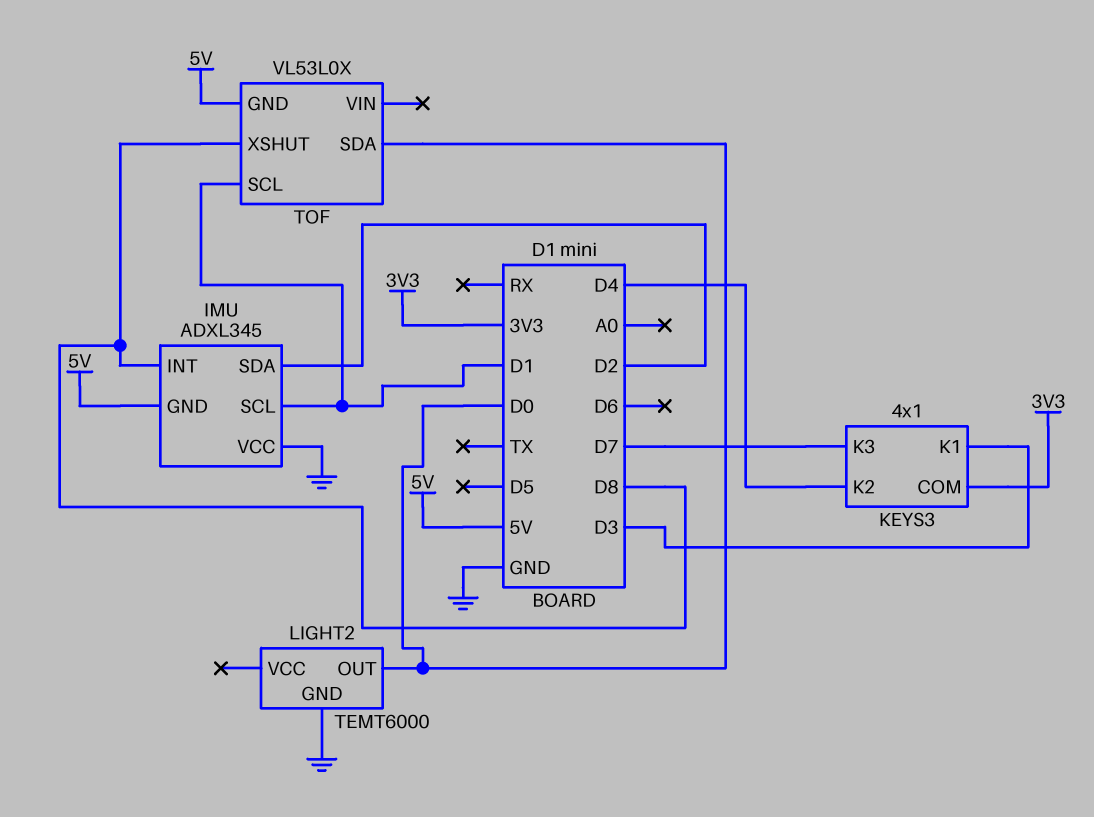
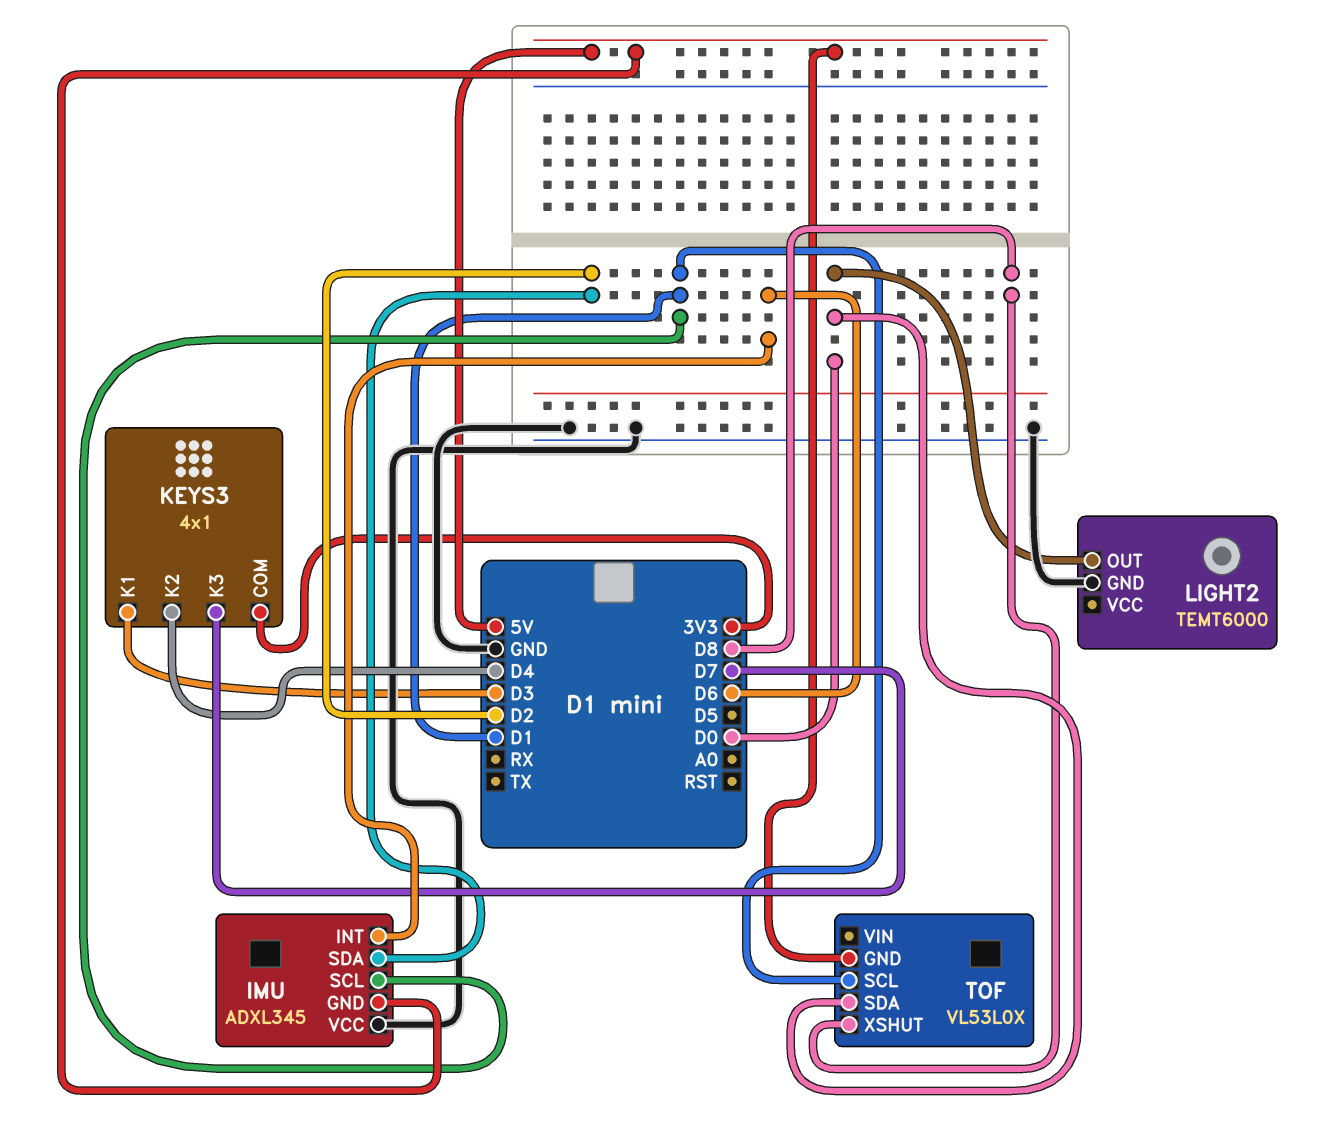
IMU pin INT: D8 -> D6

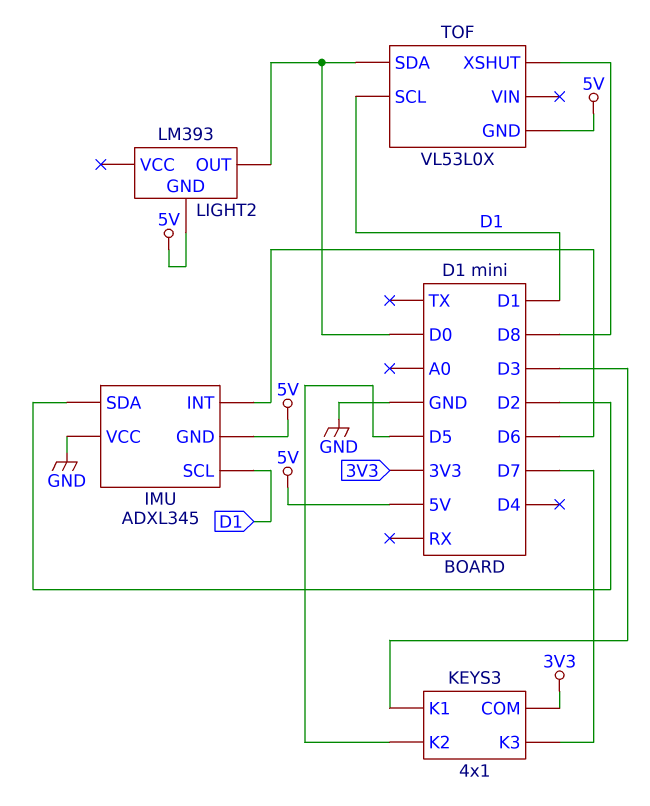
KEYS3 pin K2: D4 -> D5
LIGHT2: TEMT6000 -> LM393
LIGHT2 pin GND: GND -> 5V

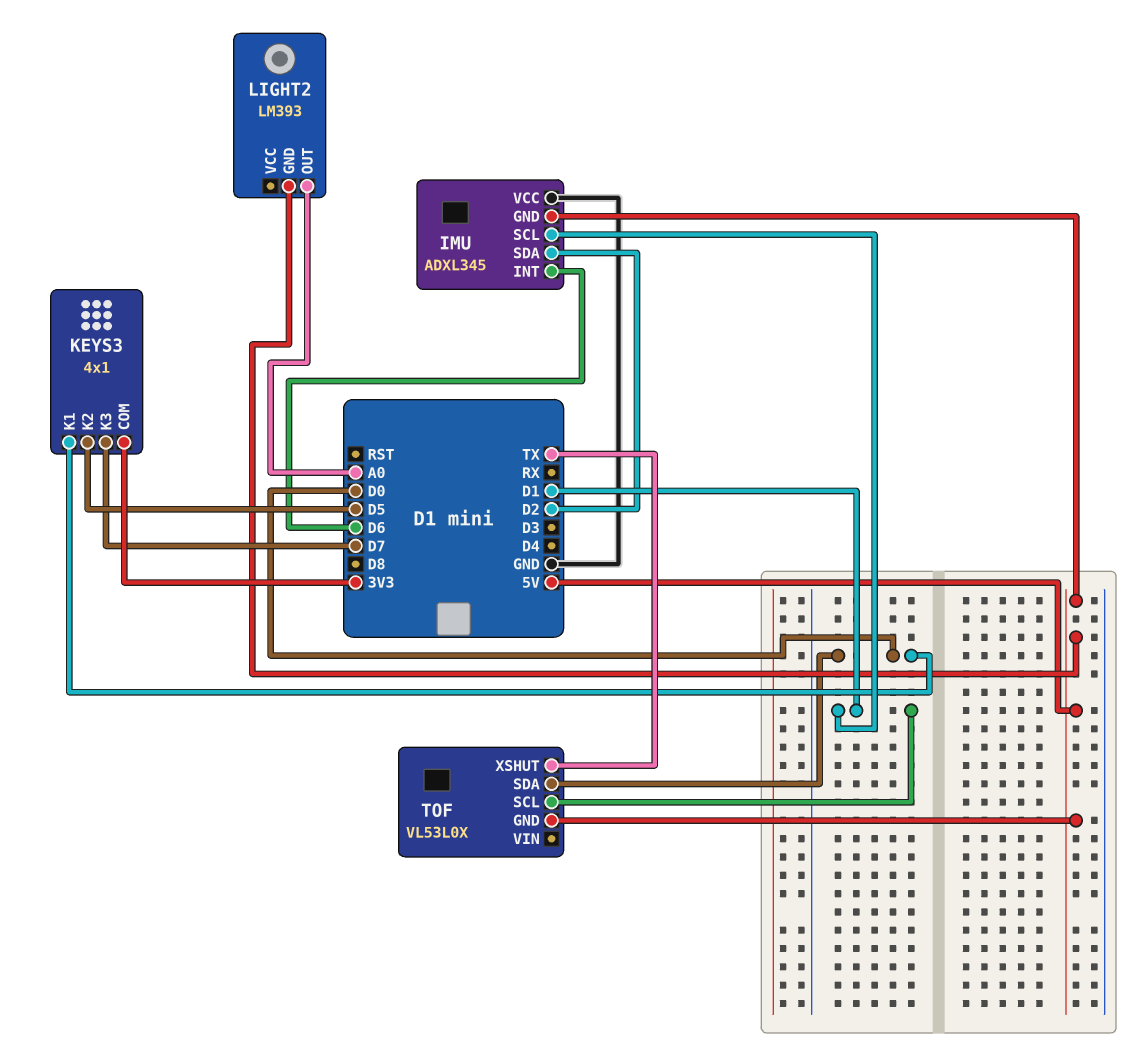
KEYS3 pin K1: D3 -> D0
LIGHT2 pin OUT: D0 -> A0
TOF pin XSHUT: D8 -> TX

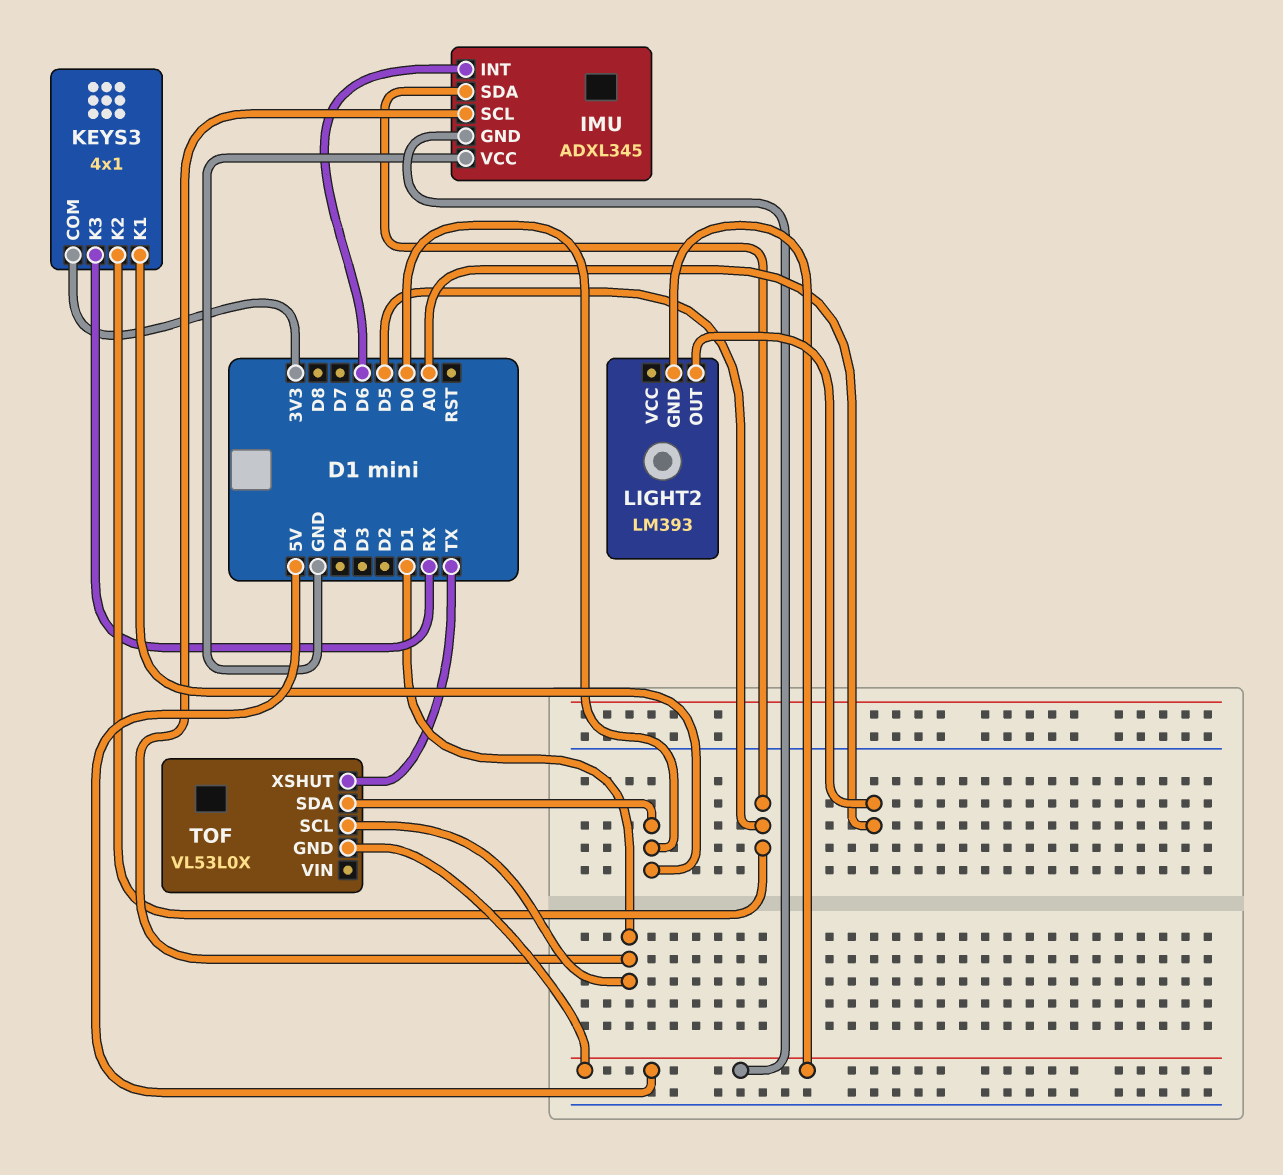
IMU pin SDA: D2 -> D5
KEYS3 pin K3: D7 -> RX

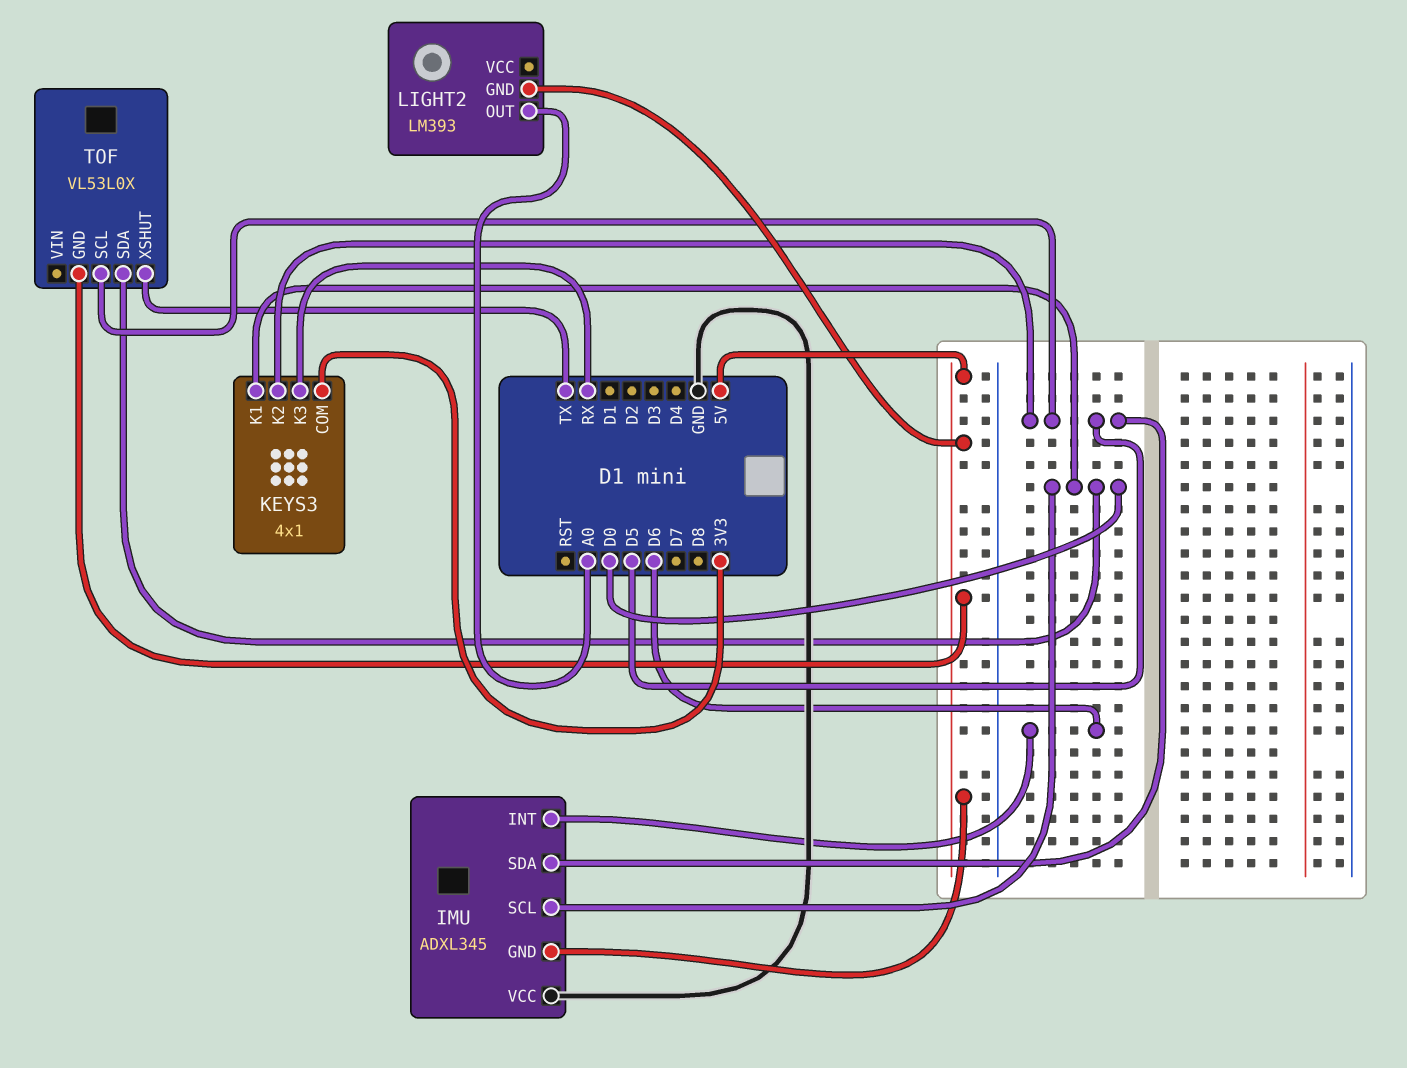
IMU pin SCL: D1 -> D0
TOF pin SCL: D1 -> D5

